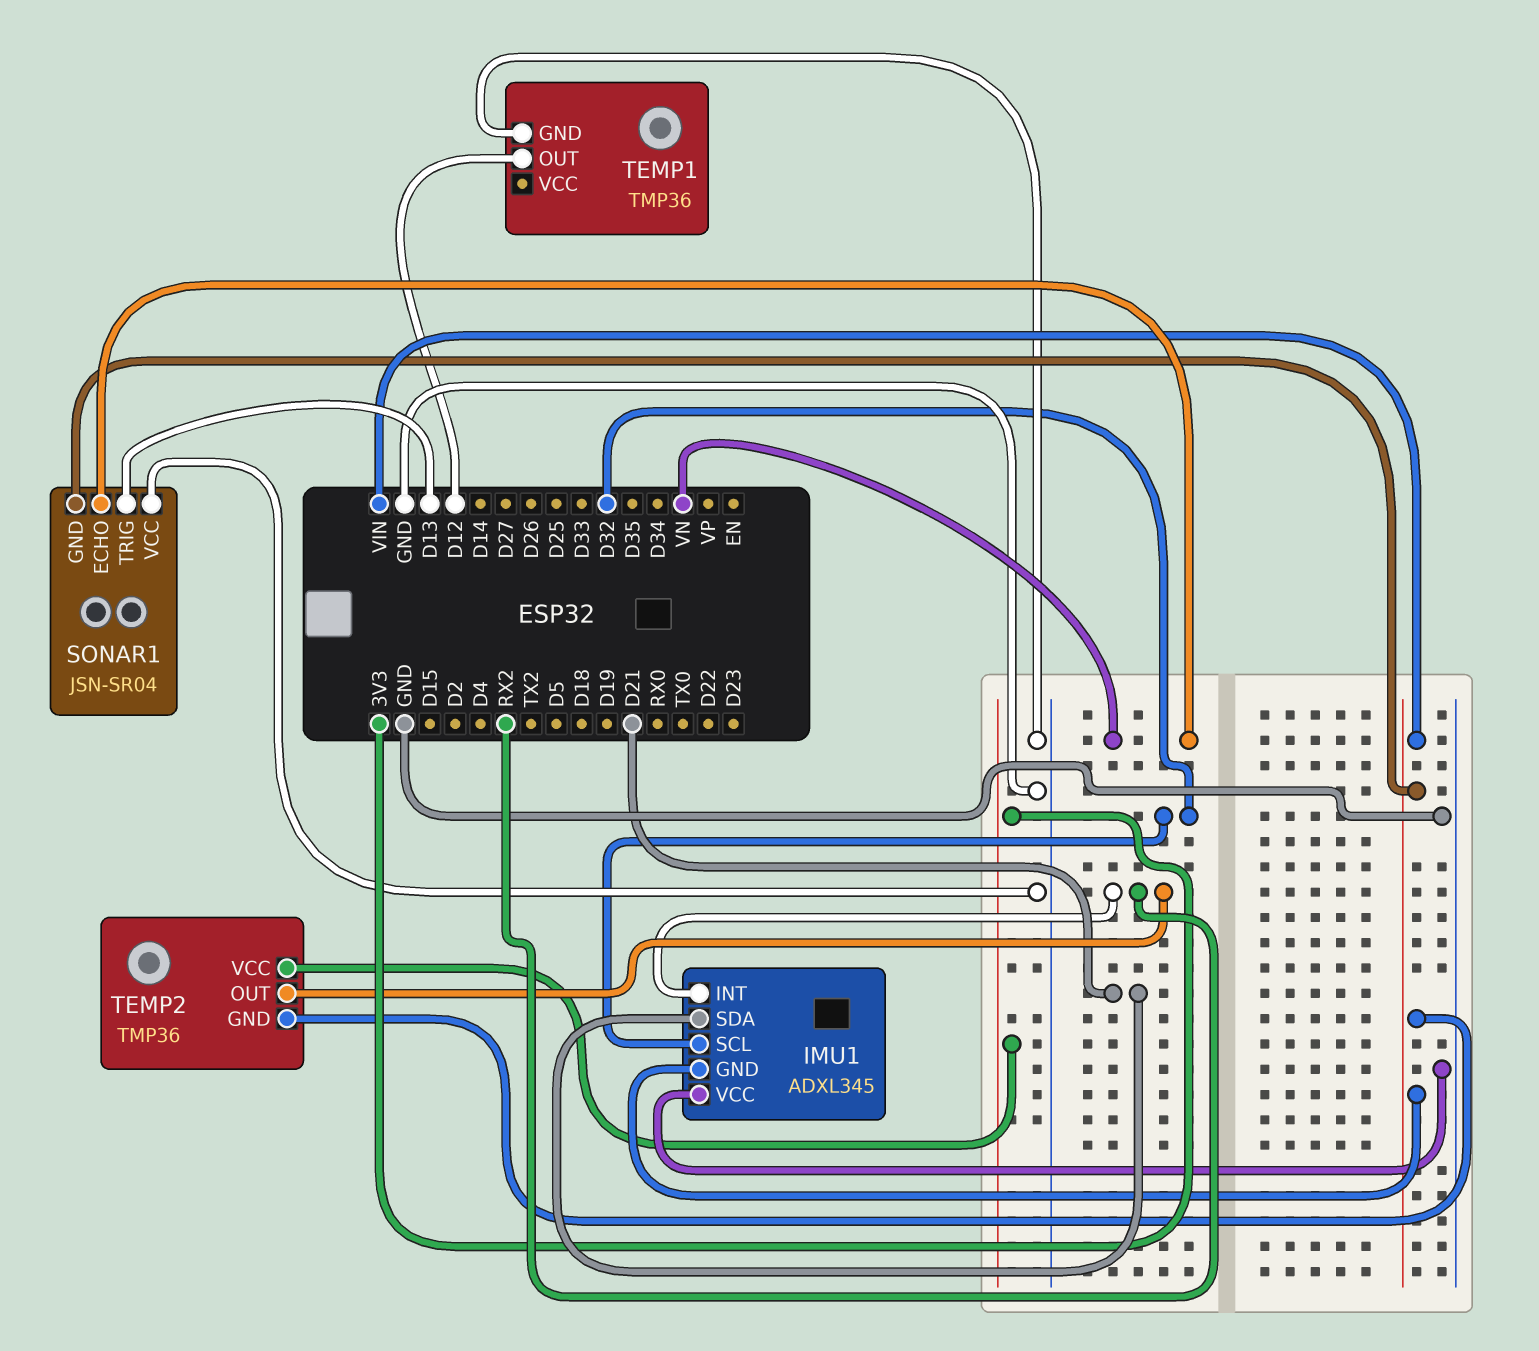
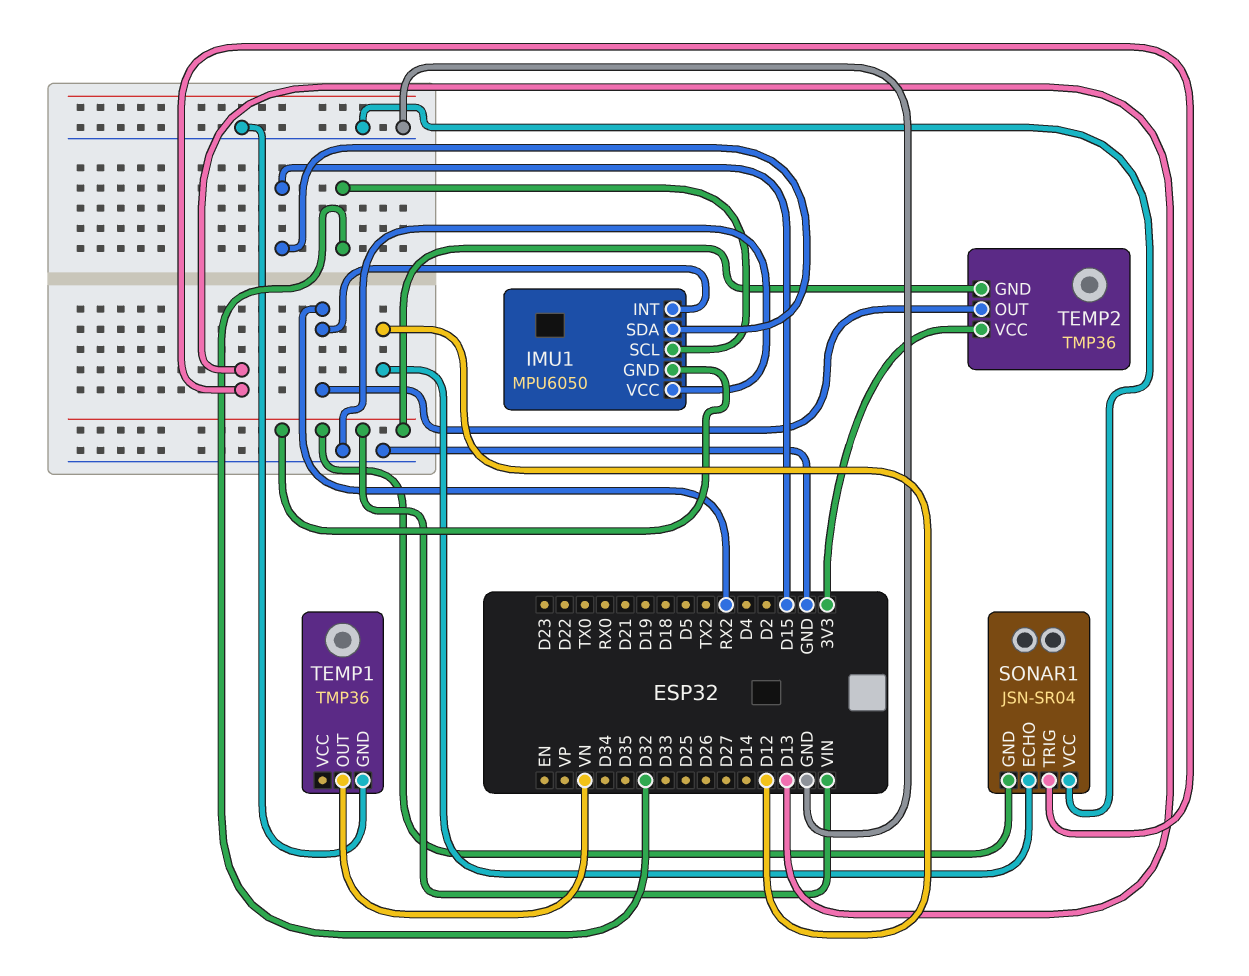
IMU1: ADXL345 -> MPU6050
IMU1 pin SDA: D21 -> D15
SONAR1 pin ECHO: VN -> D12
TEMP1 pin OUT: D12 -> VN

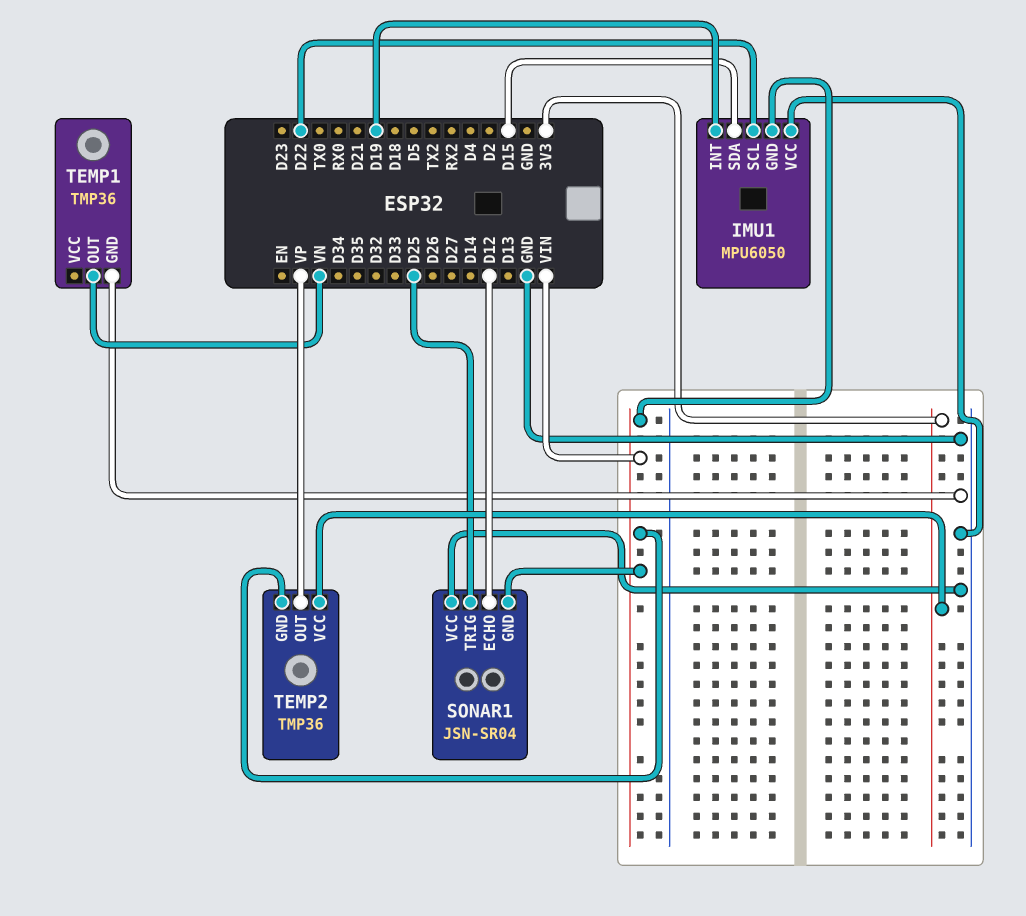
IMU1 pin INT: RX2 -> D19
IMU1 pin SCL: D32 -> D22
SONAR1 pin TRIG: D13 -> D25
TEMP2 pin OUT: RX2 -> VP

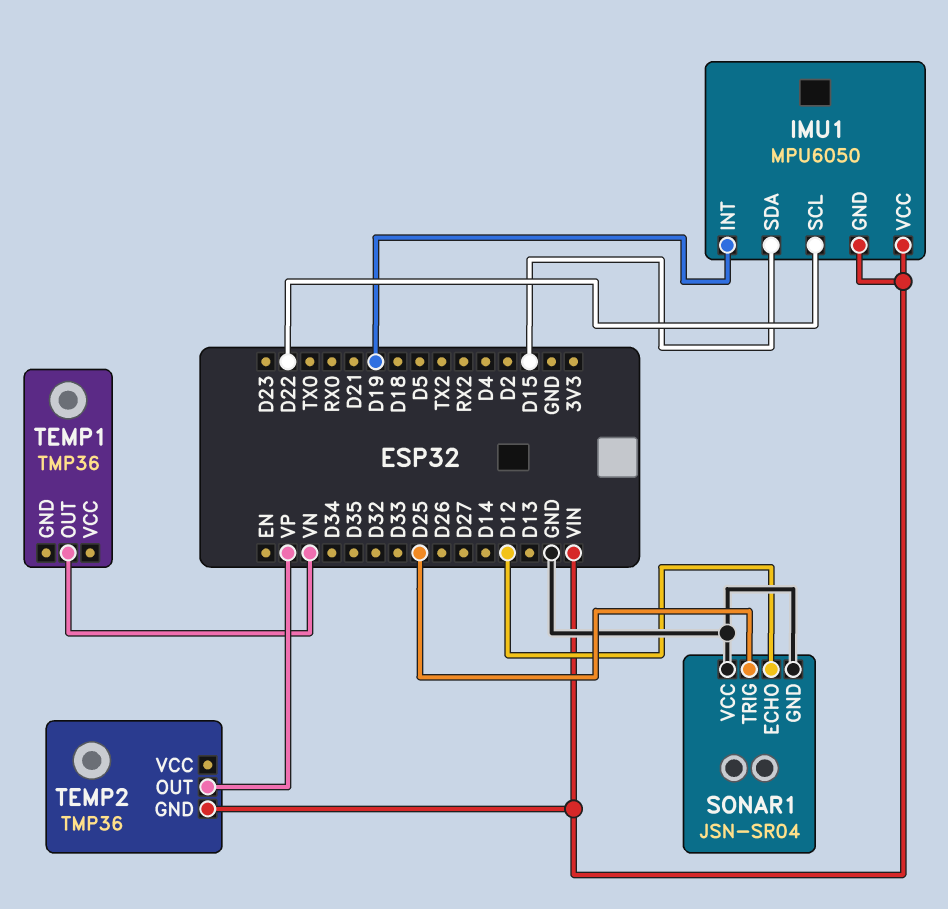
IMU1 pin VCC: GND -> VIN
SONAR1 pin GND: VIN -> GND
TEMP1 pin GND: GND -> none
TEMP2 pin VCC: 3V3 -> none

